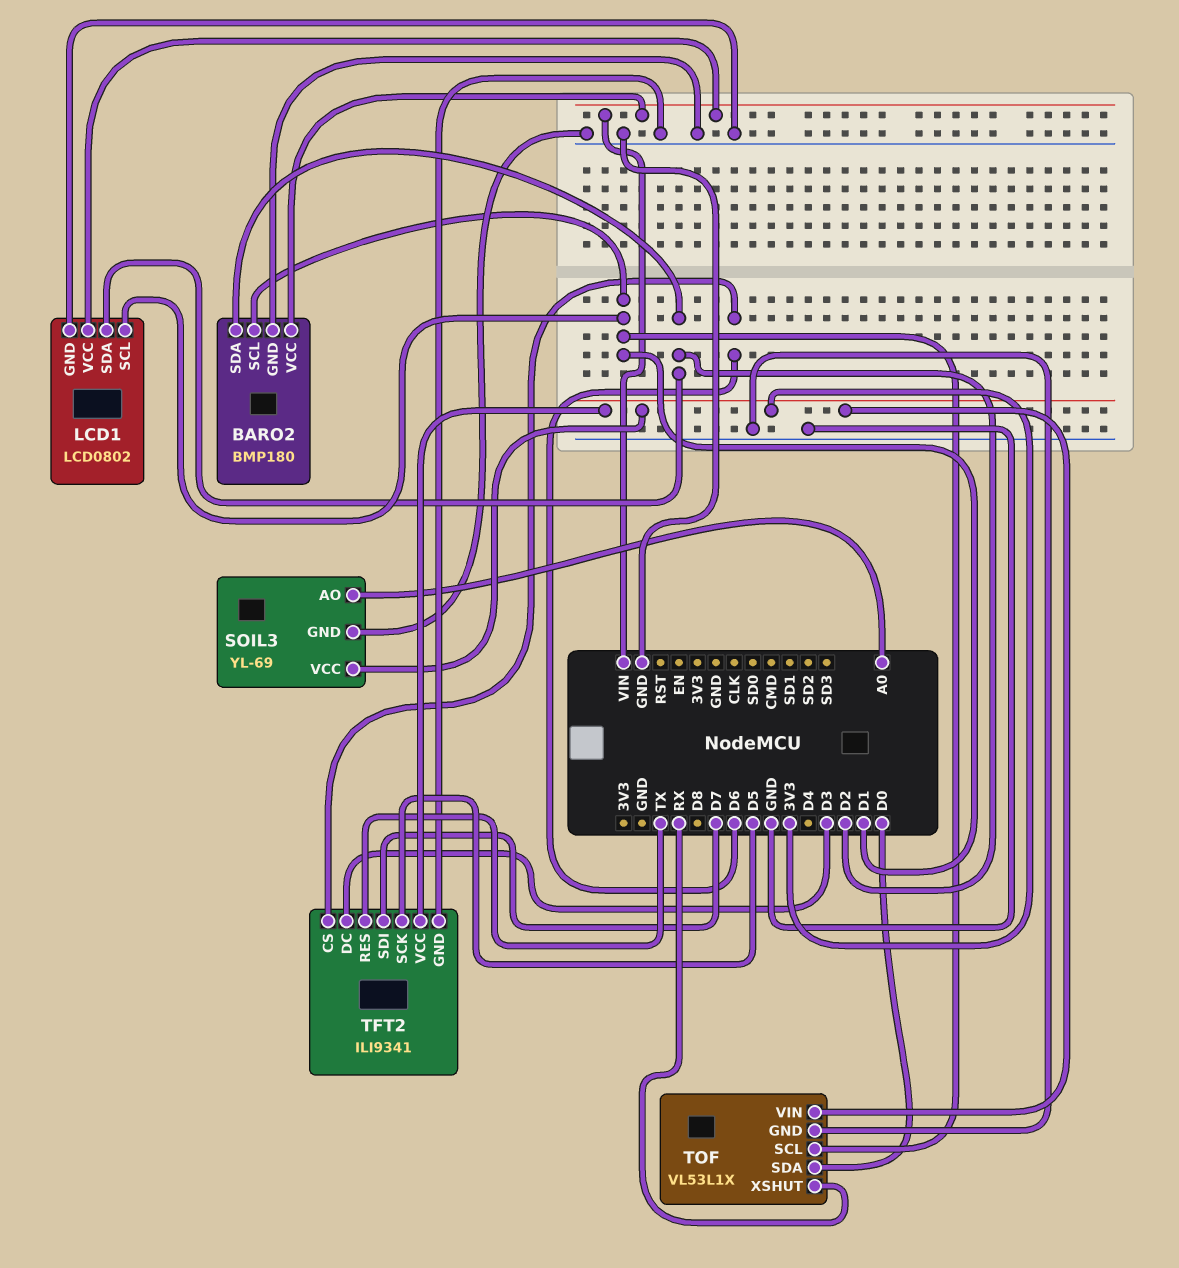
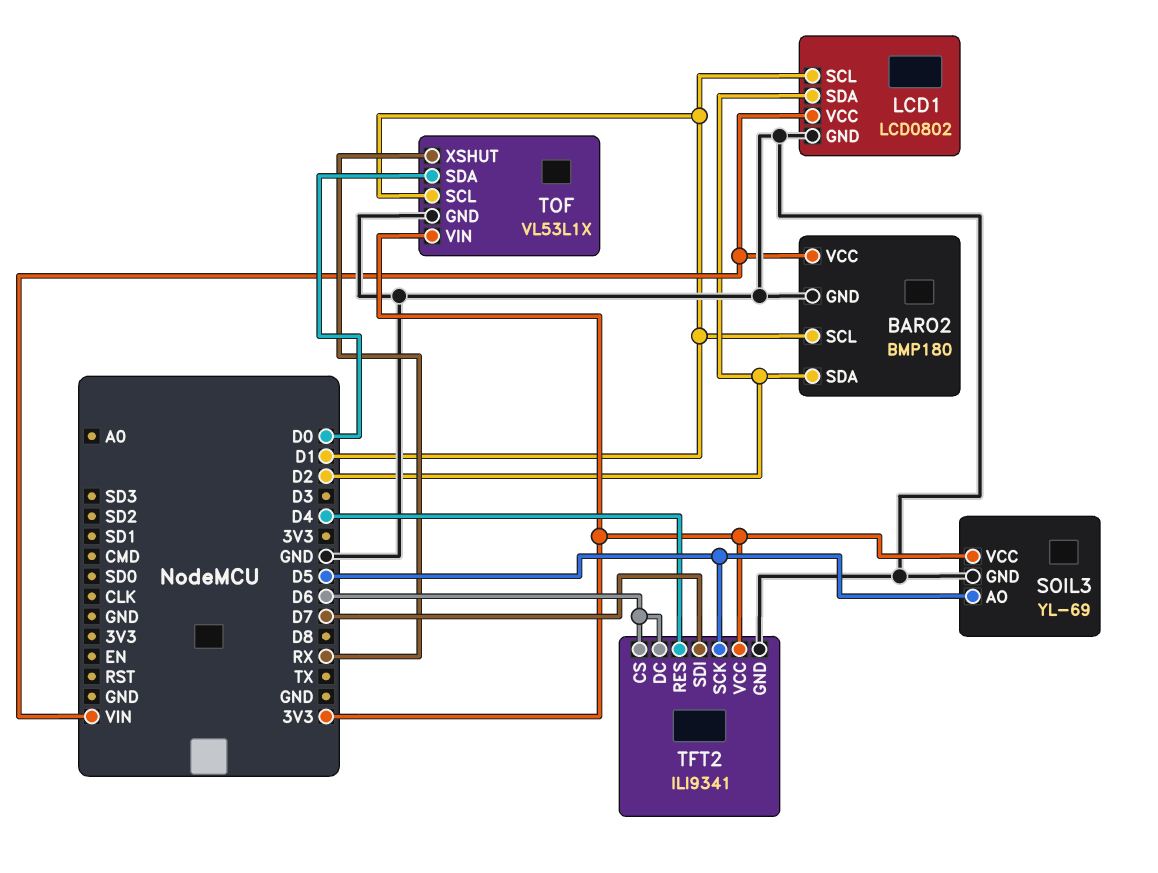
SOIL3 pin AO: A0 -> D5
TFT2 pin DC: D3 -> D6
TFT2 pin RES: TX -> D4

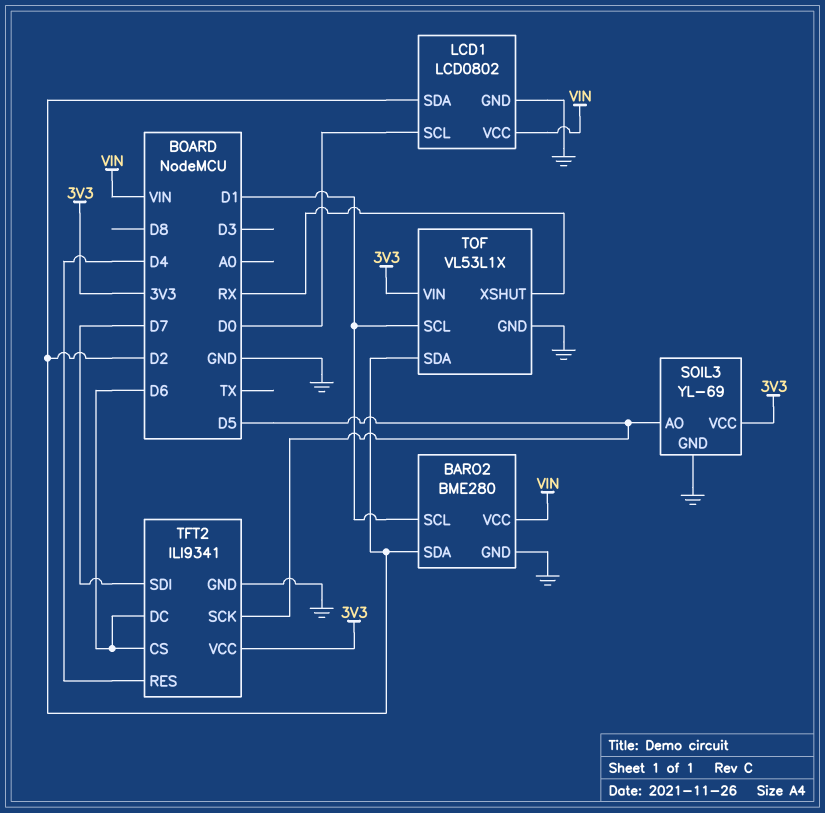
BARO2: BMP180 -> BME280
LCD1 pin SCL: D1 -> D0
TOF pin SDA: D0 -> D2

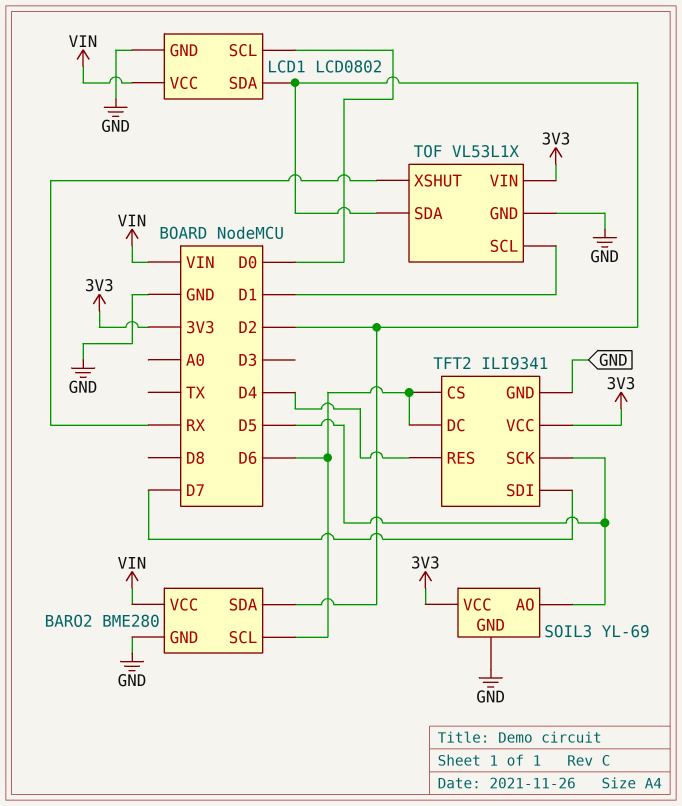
BARO2 pin SCL: D1 -> D6

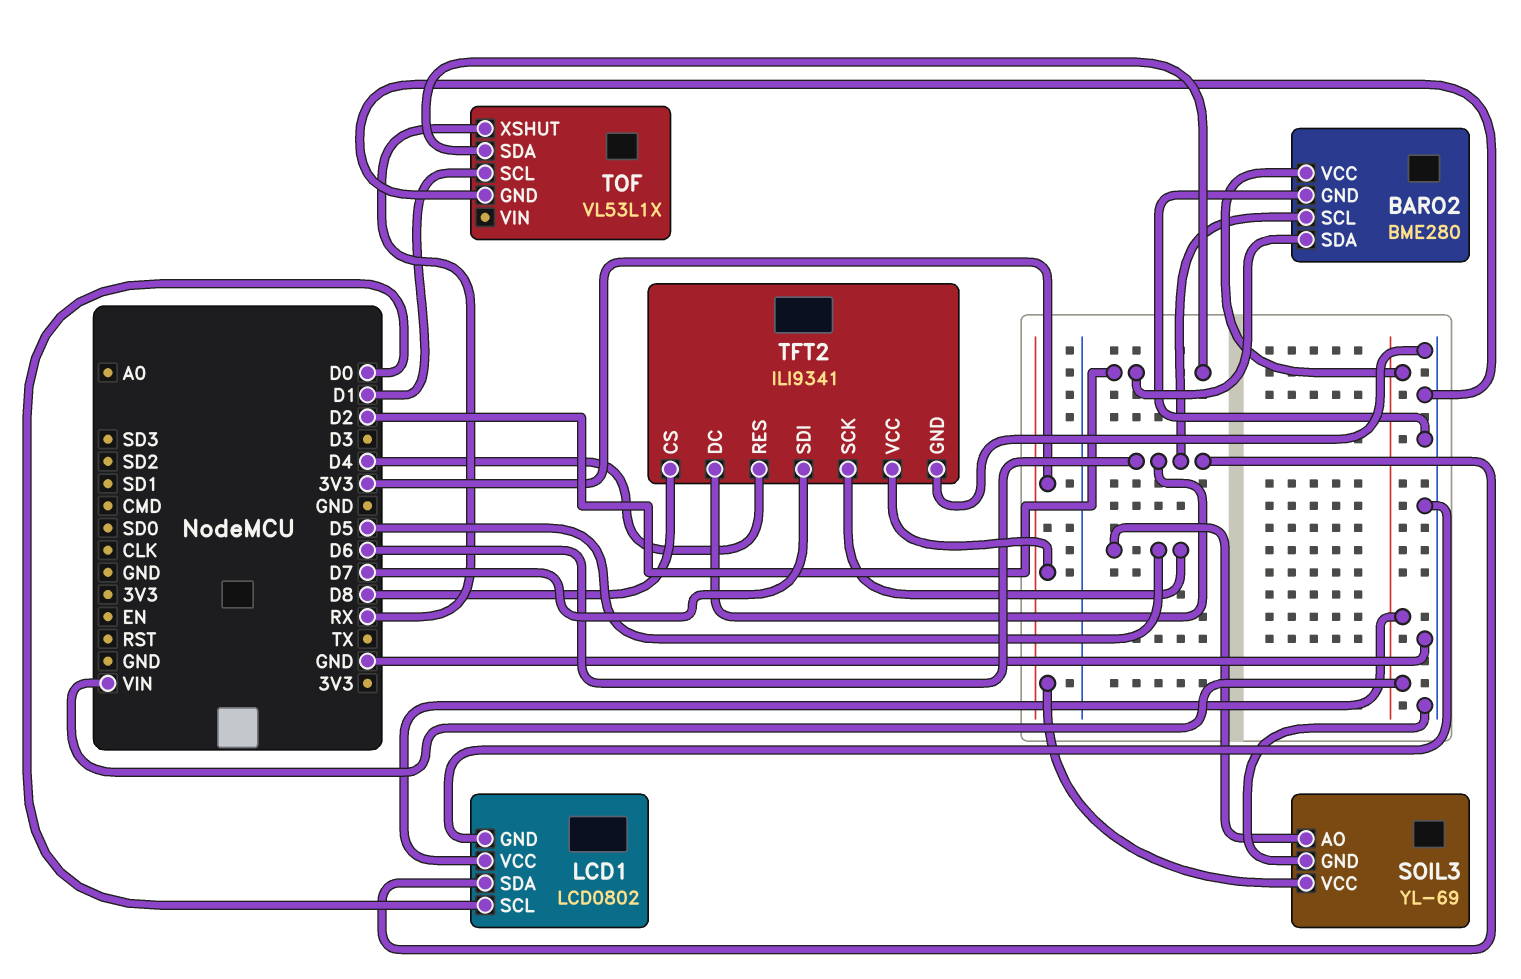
LCD1 pin SDA: D2 -> D6
TFT2 pin CS: D6 -> D8
TOF pin VIN: 3V3 -> none

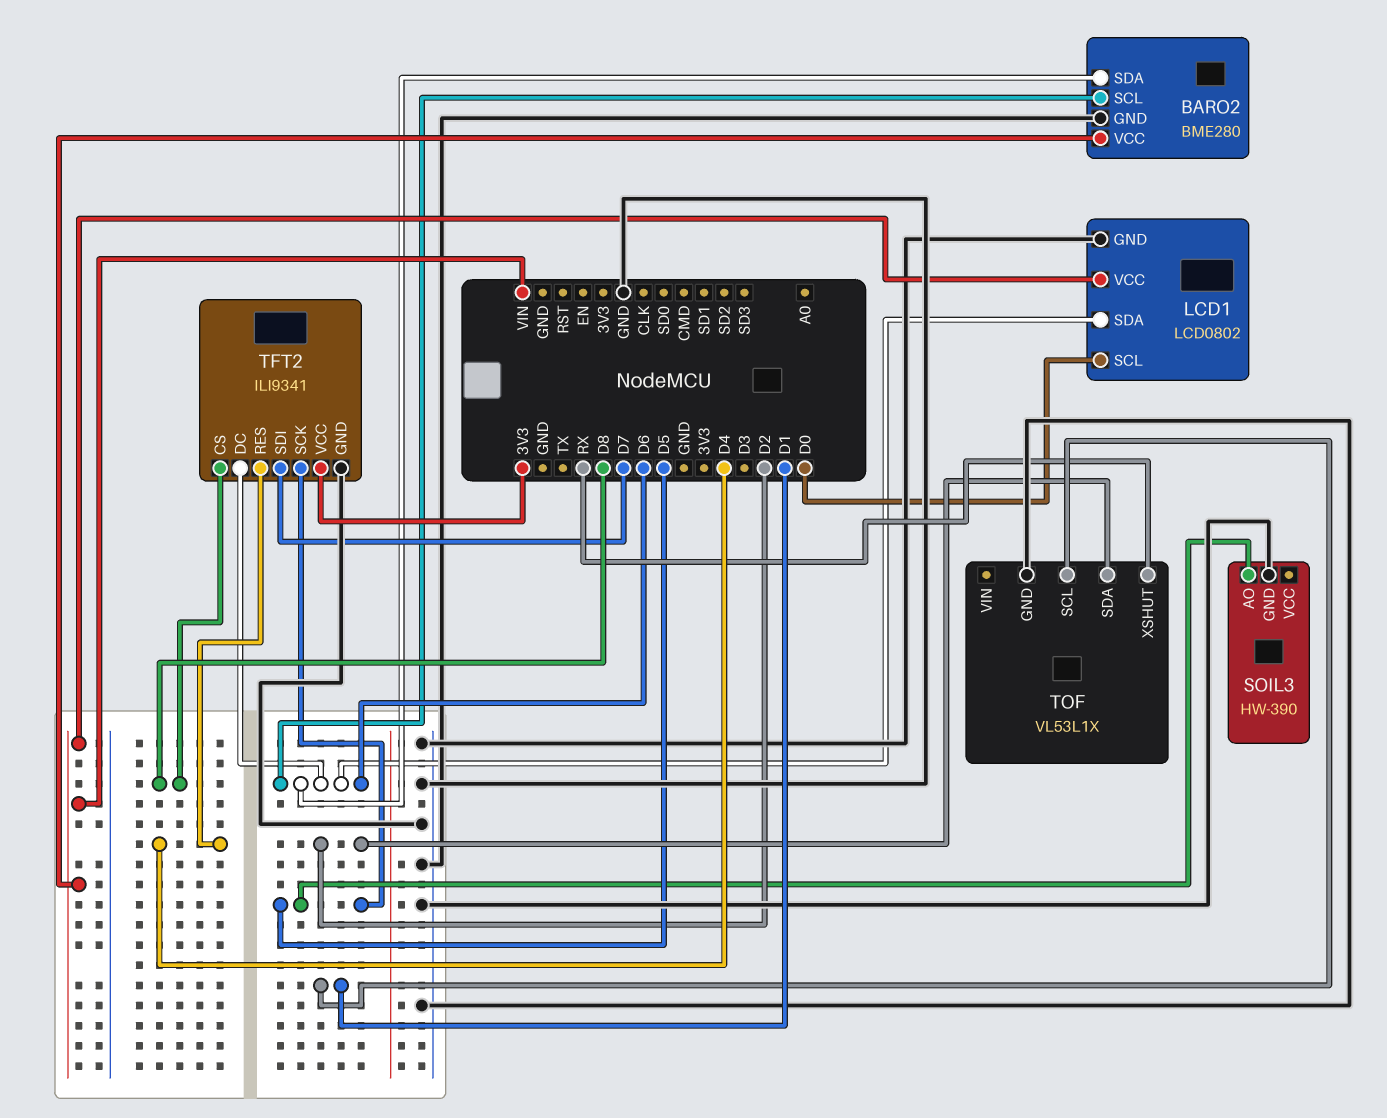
BARO2 pin SDA: D2 -> D6
SOIL3: YL-69 -> HW-390
SOIL3 pin VCC: 3V3 -> none

